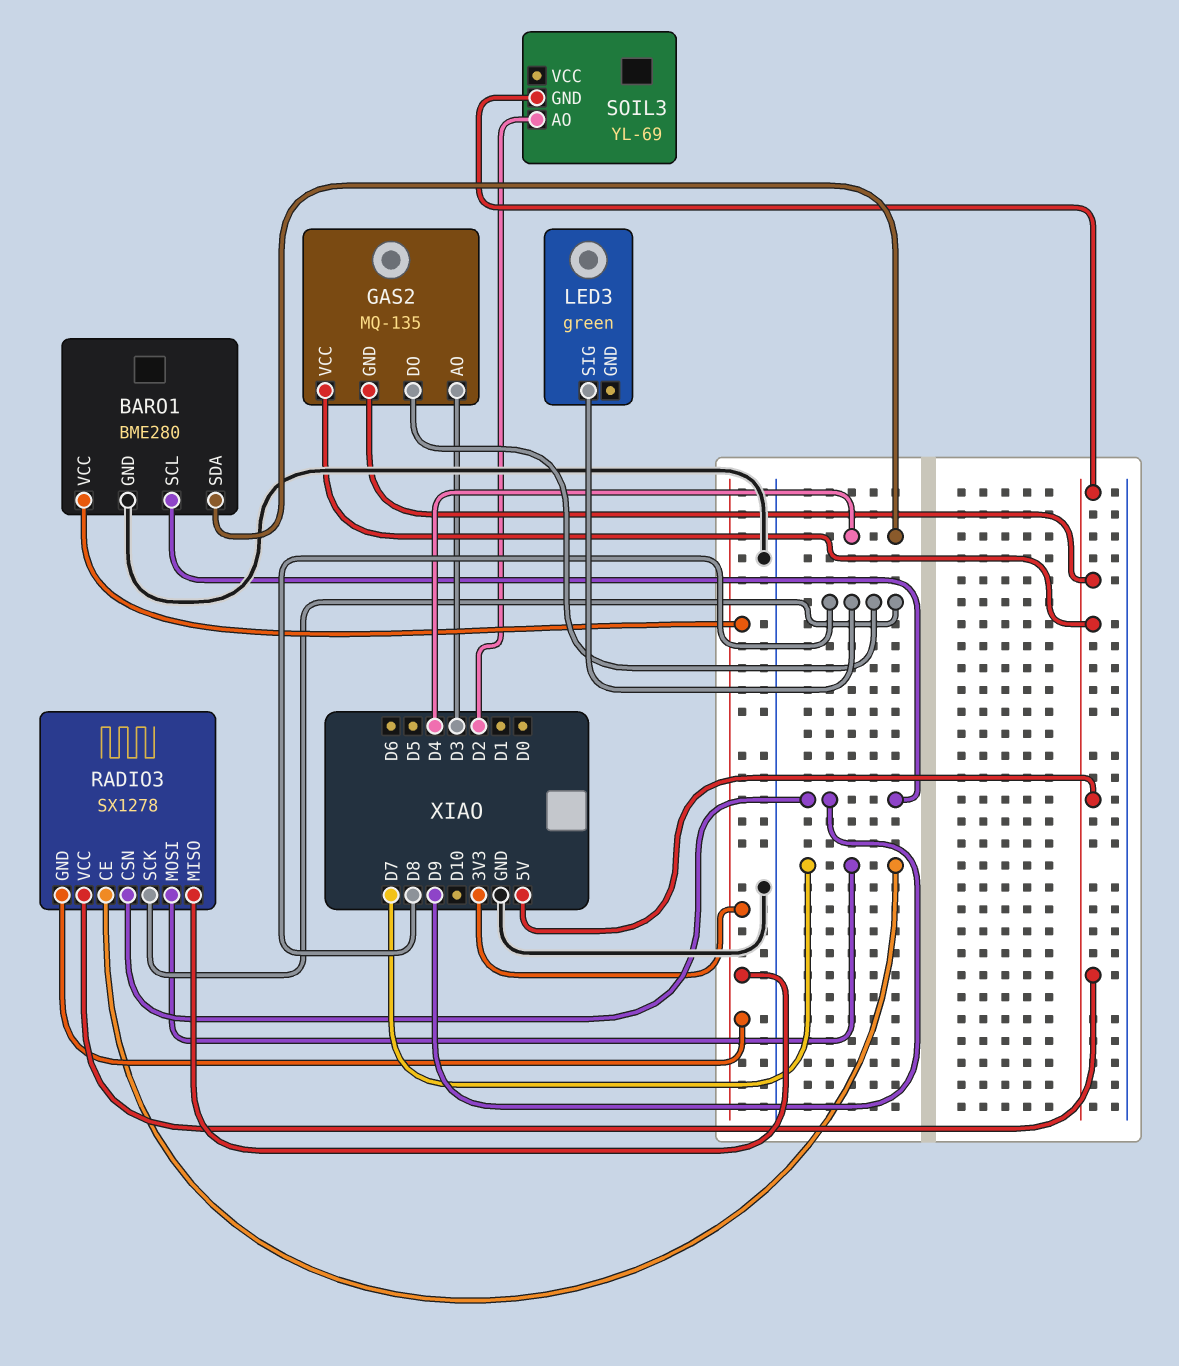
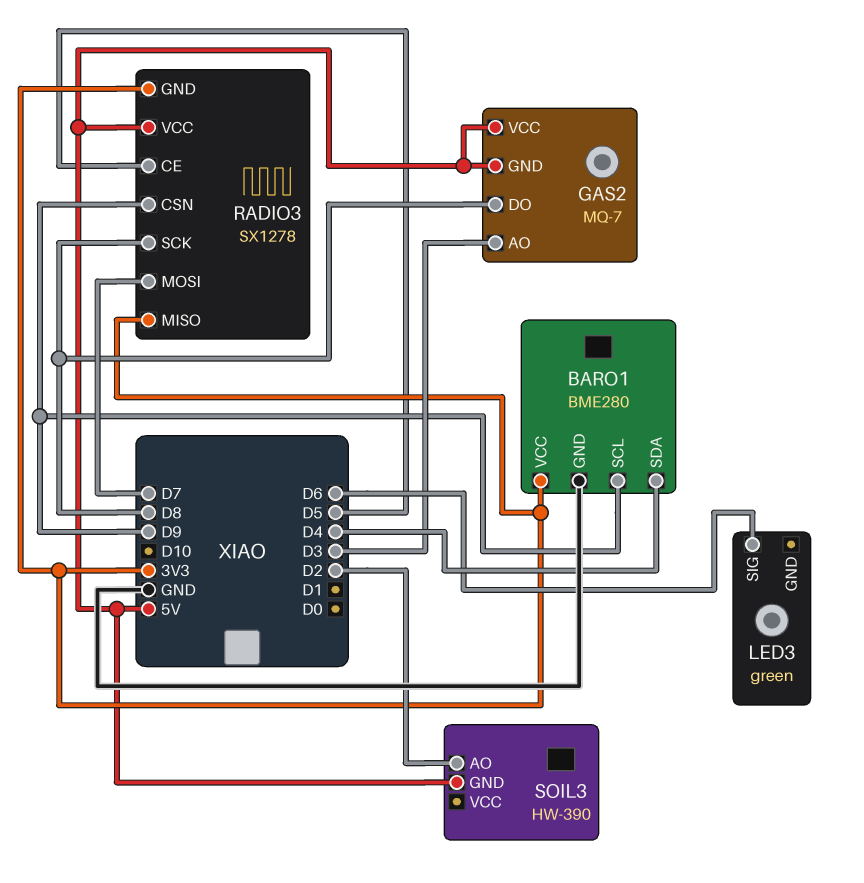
GAS2: MQ-135 -> MQ-7
LED3 pin SIG: D8 -> D6
RADIO3 pin CE: D7 -> D5
SOIL3: YL-69 -> HW-390

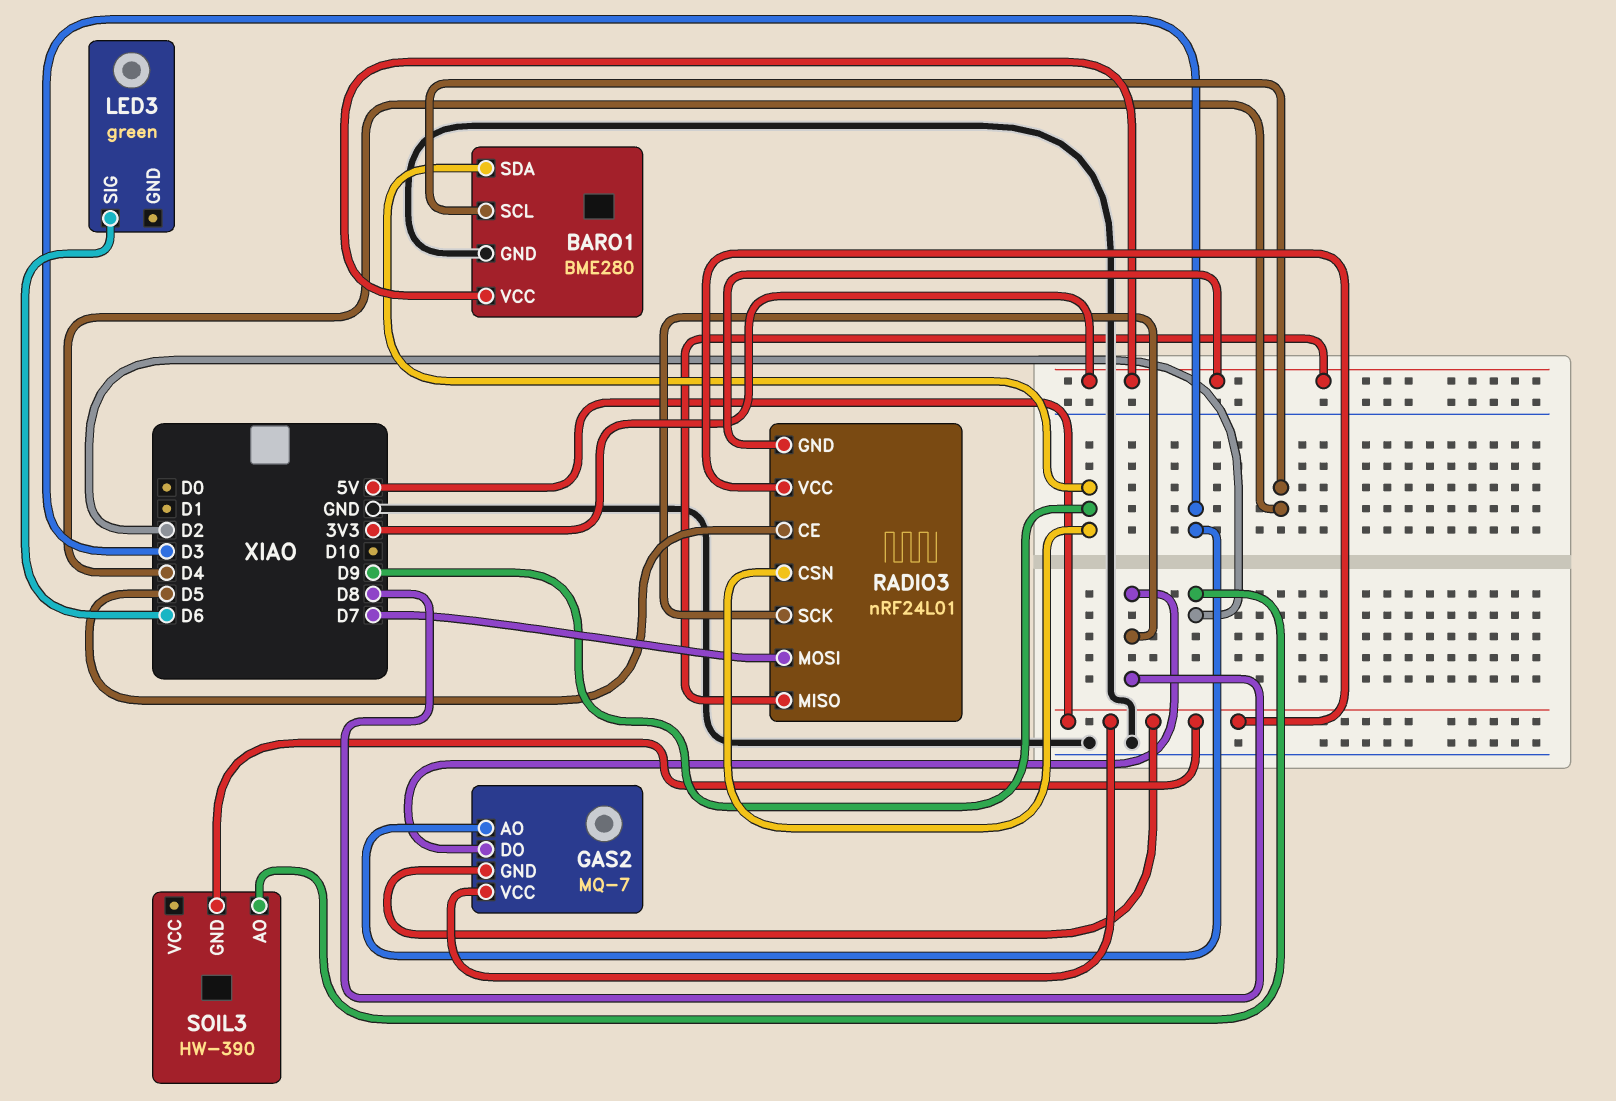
BARO1 pin SCL: D9 -> D4
BARO1 pin SDA: D4 -> D9
RADIO3: SX1278 -> nRF24L01

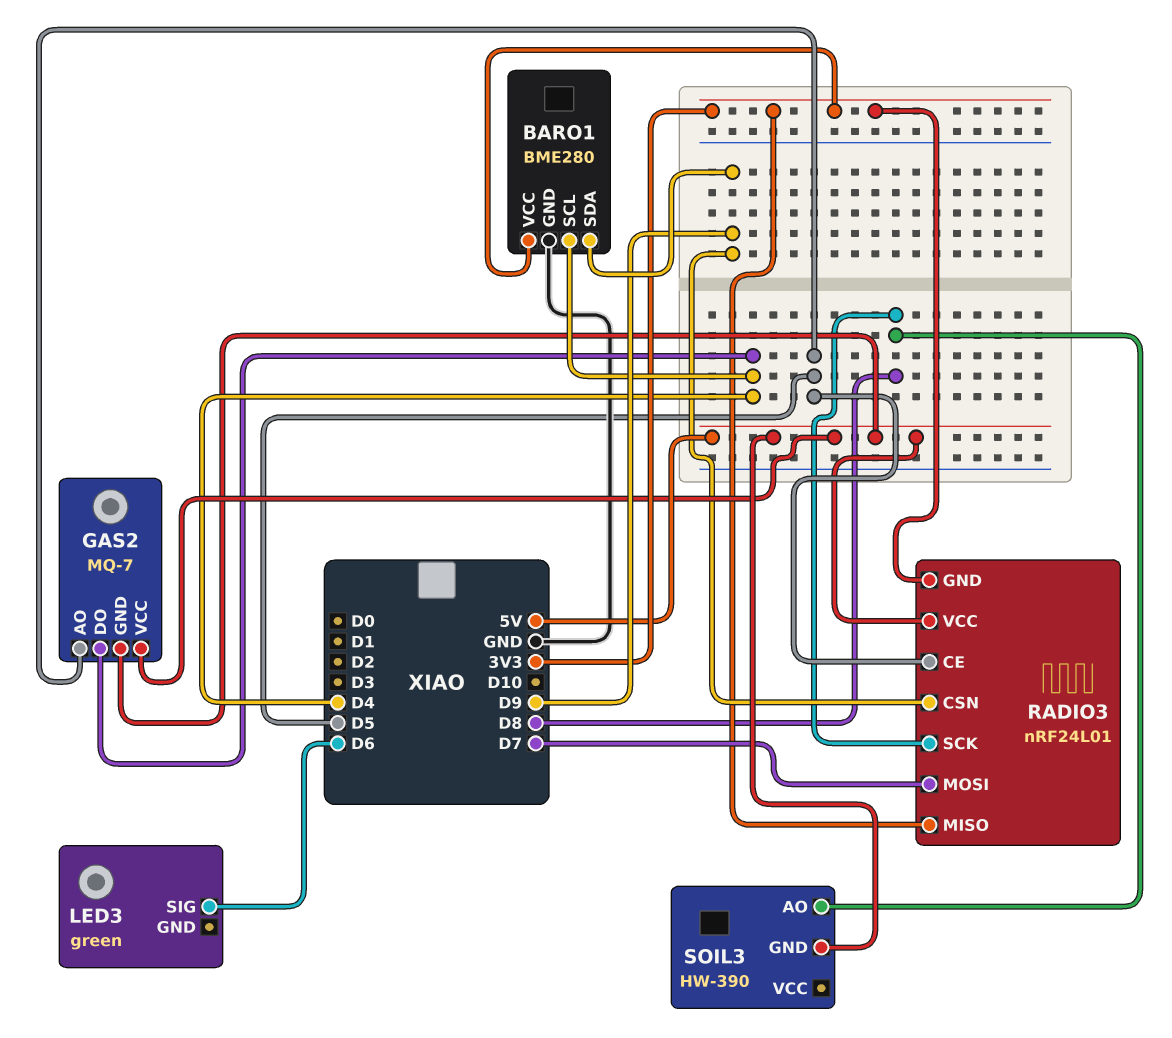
GAS2 pin AO: D3 -> D5
GAS2 pin DO: D8 -> D4
SOIL3 pin AO: D2 -> D8

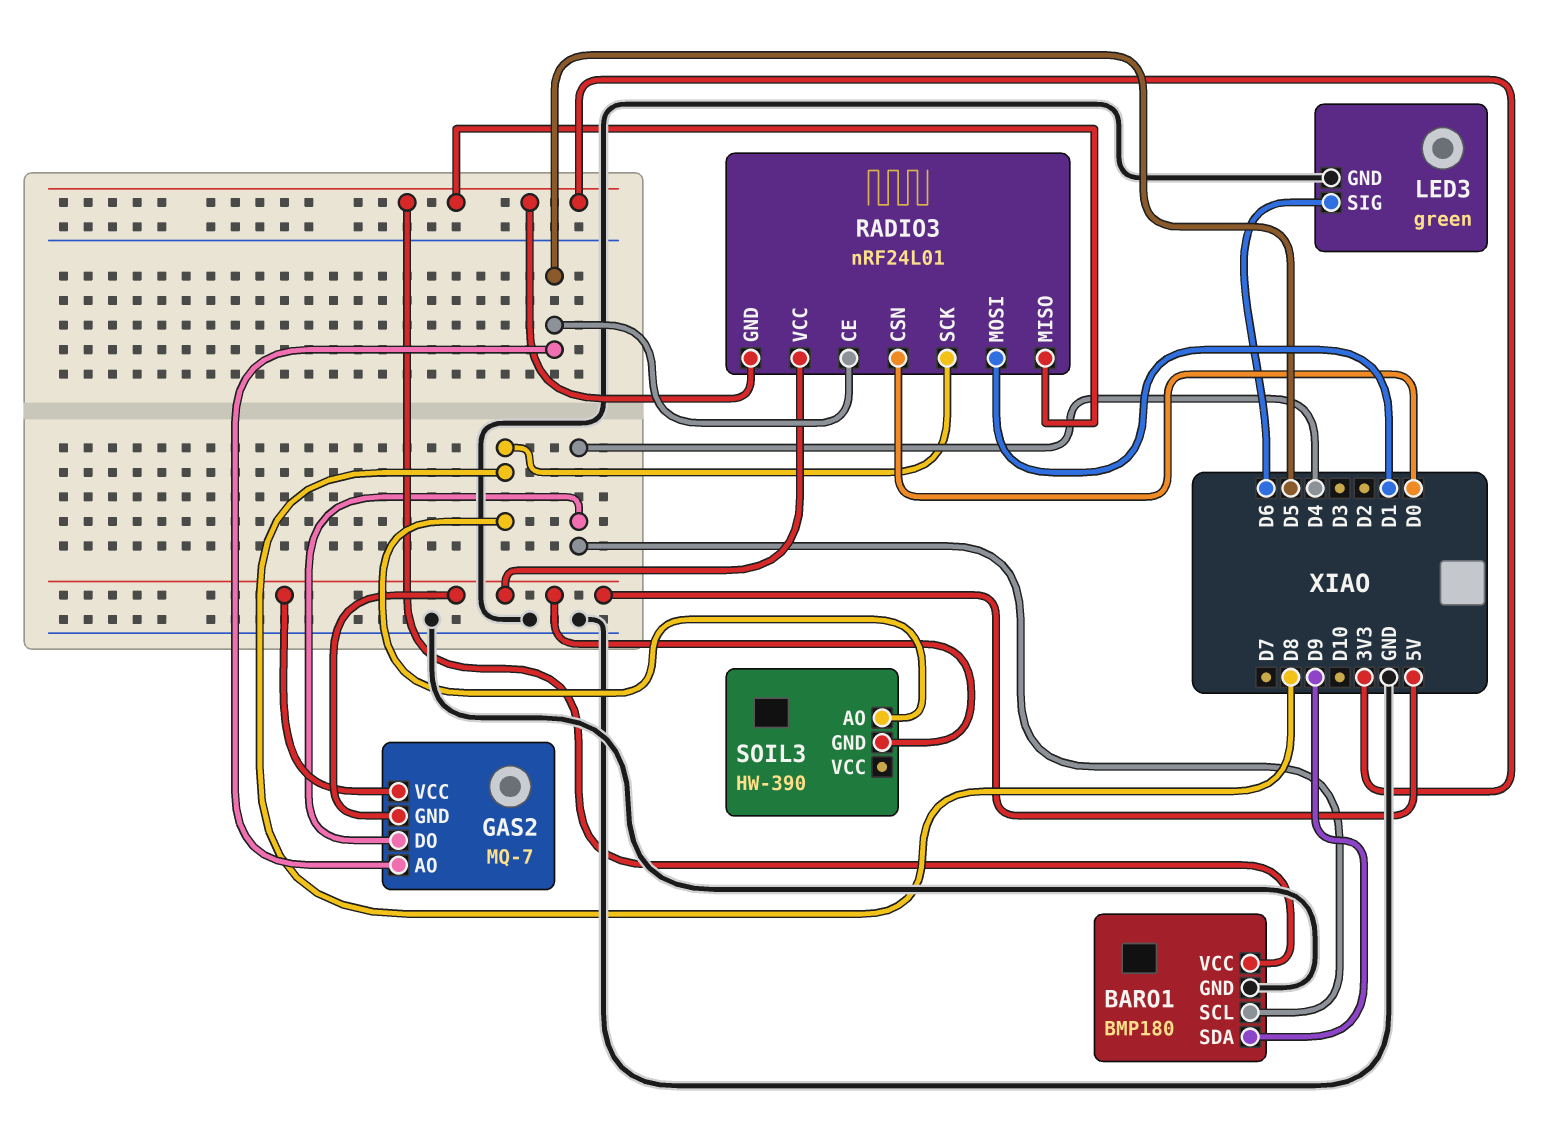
BARO1: BME280 -> BMP180
LED3 pin GND: none -> GND
RADIO3 pin CSN: D9 -> D0
RADIO3 pin MOSI: D7 -> D1

